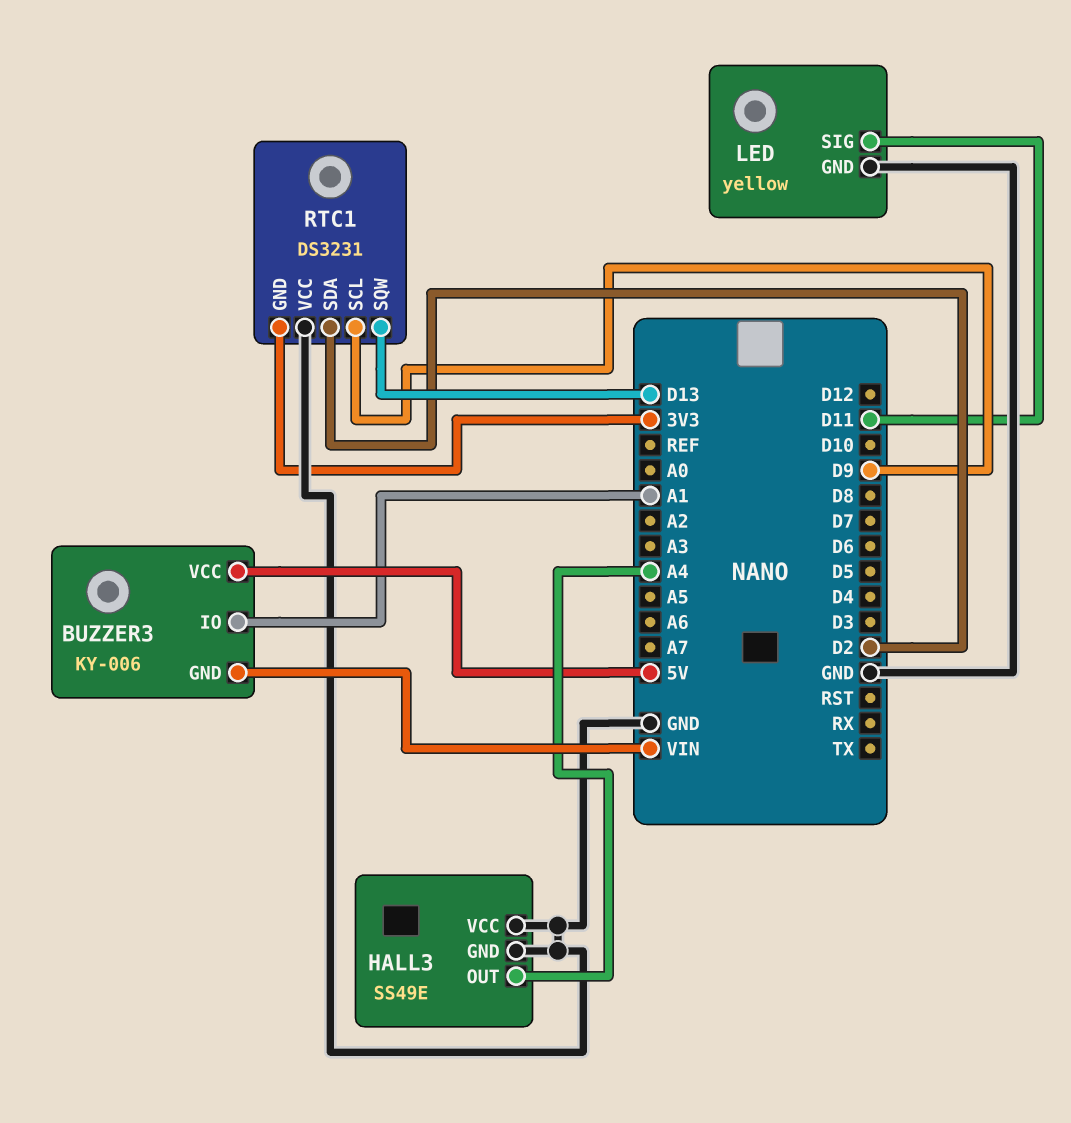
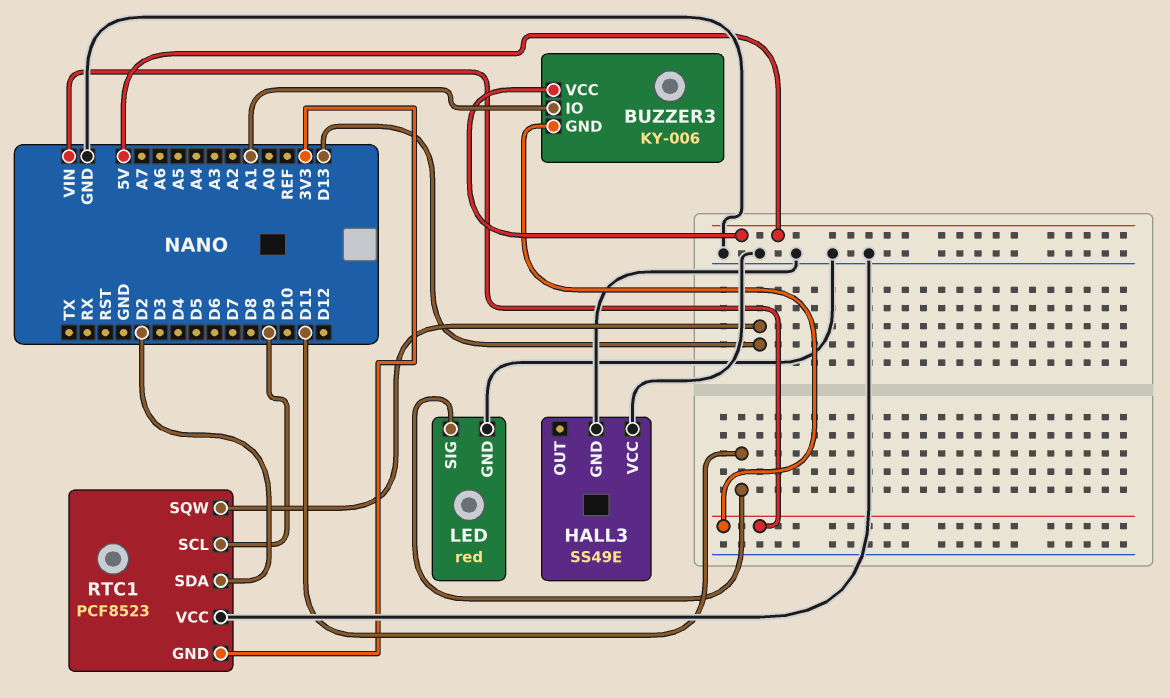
HALL3 pin OUT: A4 -> none
LED: yellow -> red
RTC1: DS3231 -> PCF8523

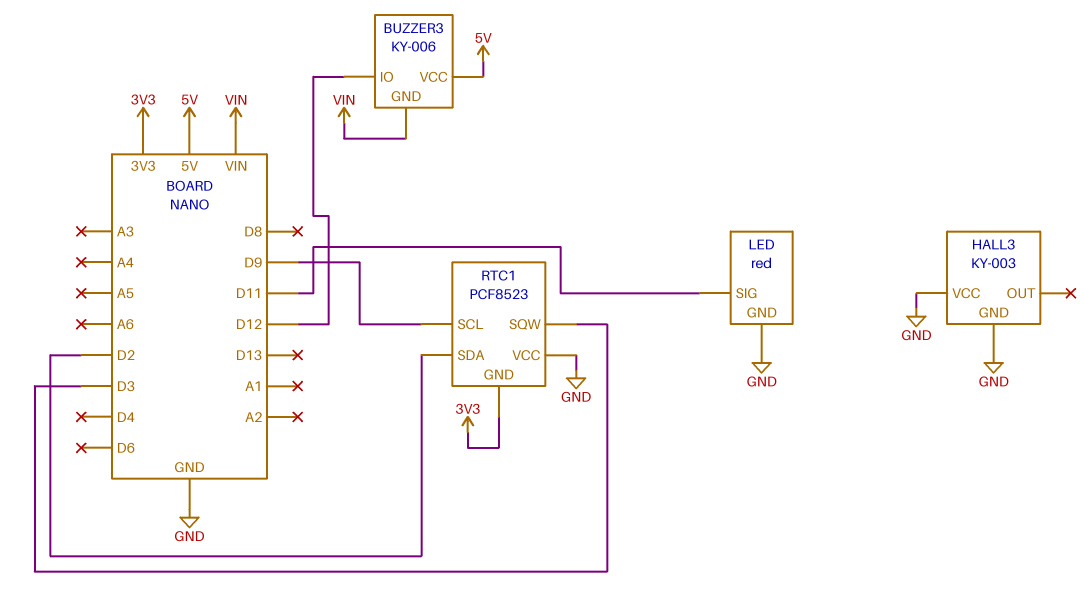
BUZZER3 pin IO: A1 -> D12
HALL3: SS49E -> KY-003
RTC1 pin SQW: D13 -> D3

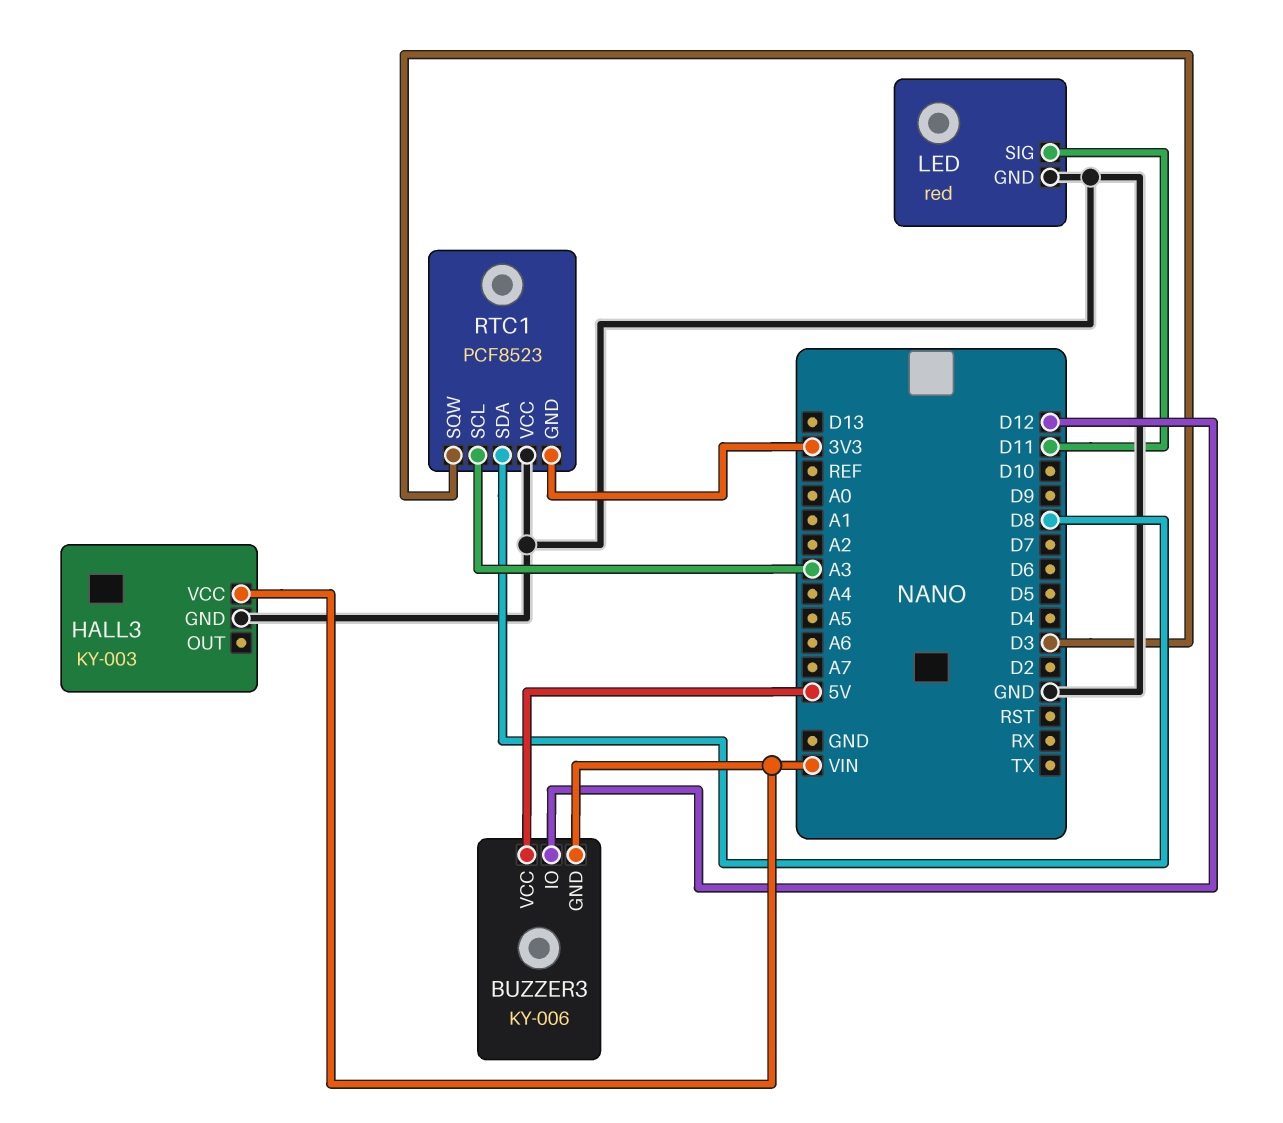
HALL3 pin VCC: GND -> VIN
RTC1 pin SCL: D9 -> A3
RTC1 pin SDA: D2 -> D8

